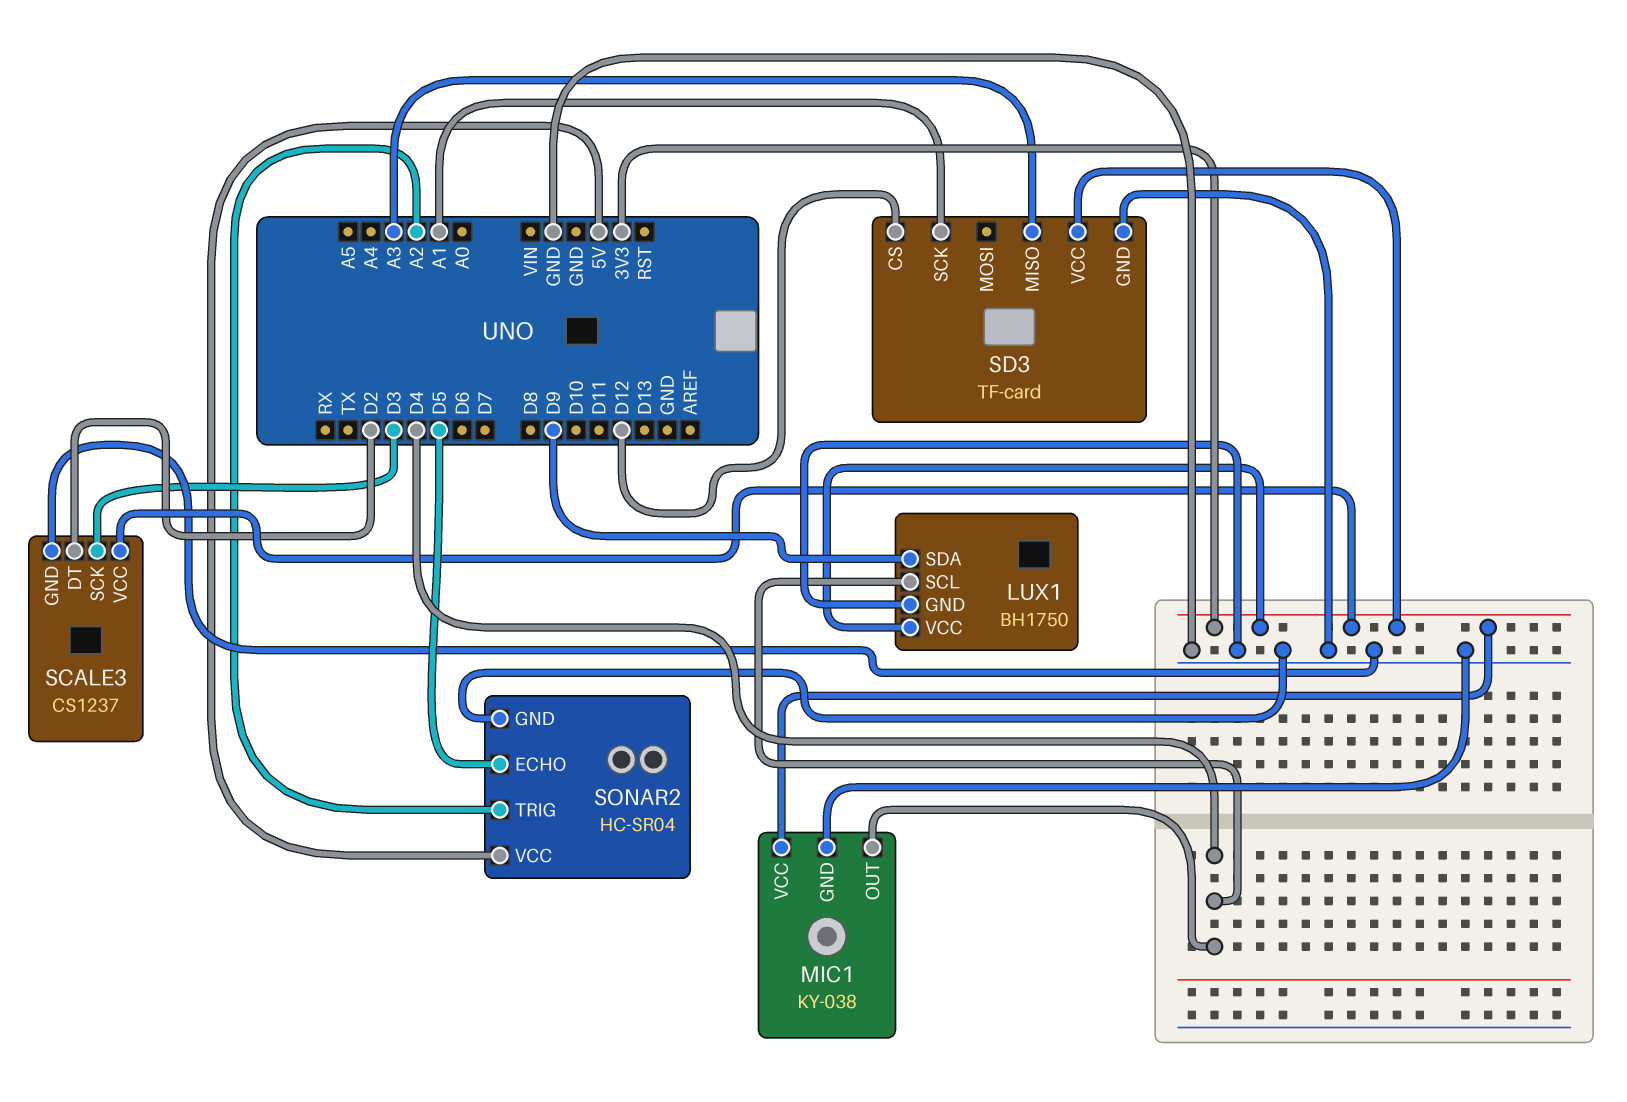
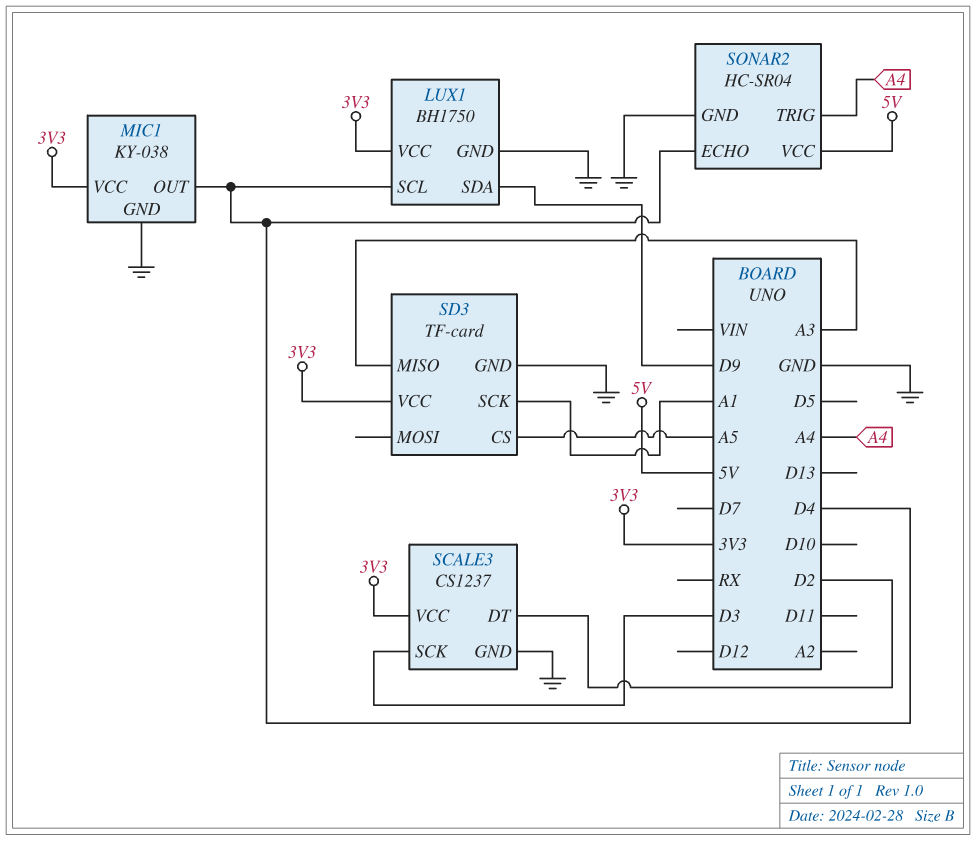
SD3 pin CS: D12 -> A5
SONAR2 pin ECHO: D5 -> D4
SONAR2 pin TRIG: A2 -> A4

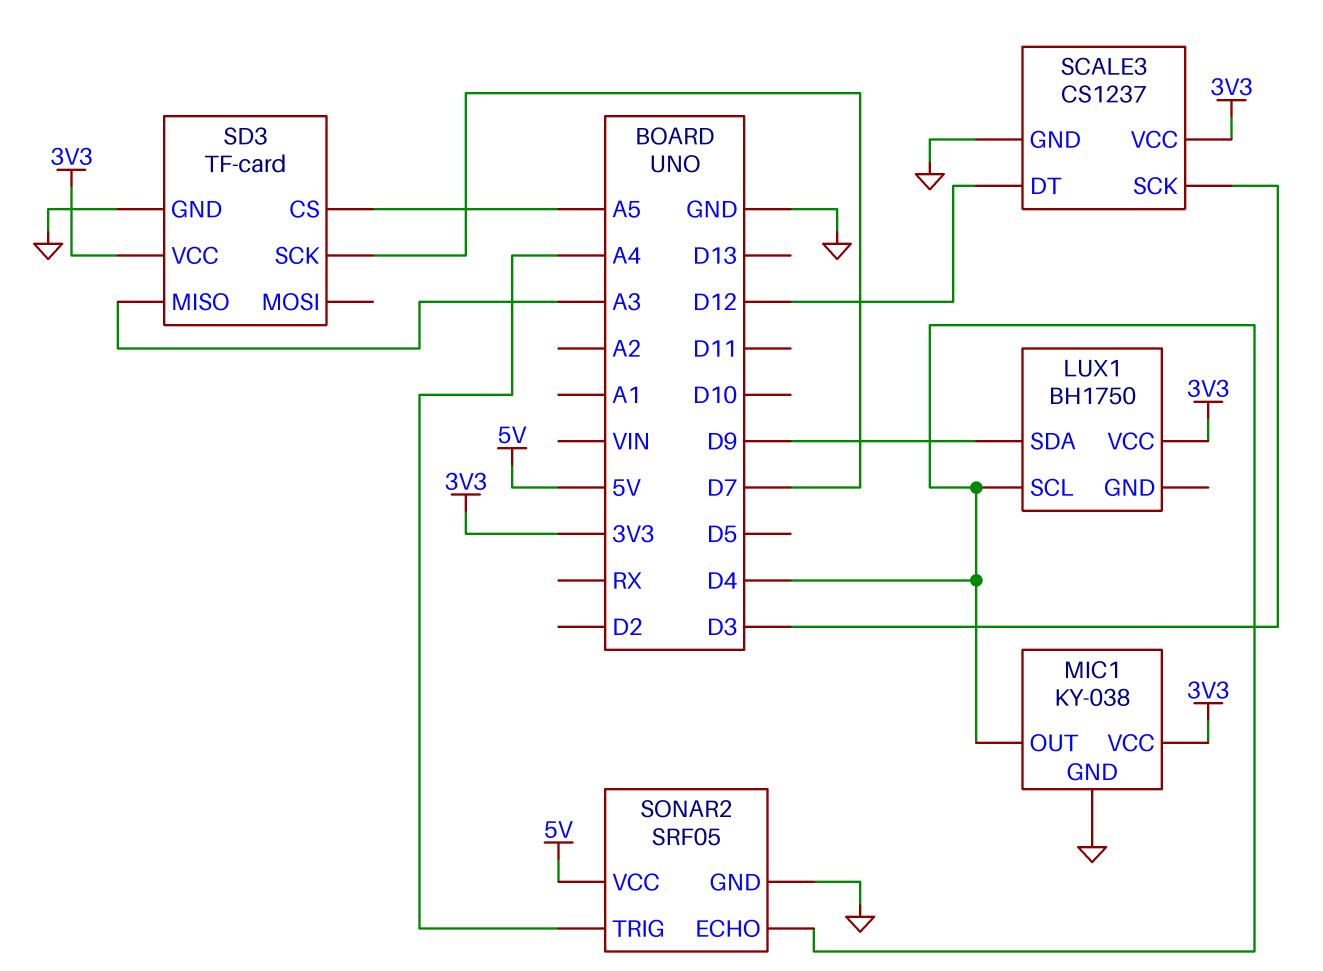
LUX1 pin GND: GND -> none
SCALE3 pin DT: D2 -> D12
SD3 pin SCK: A1 -> D7
SONAR2: HC-SR04 -> SRF05

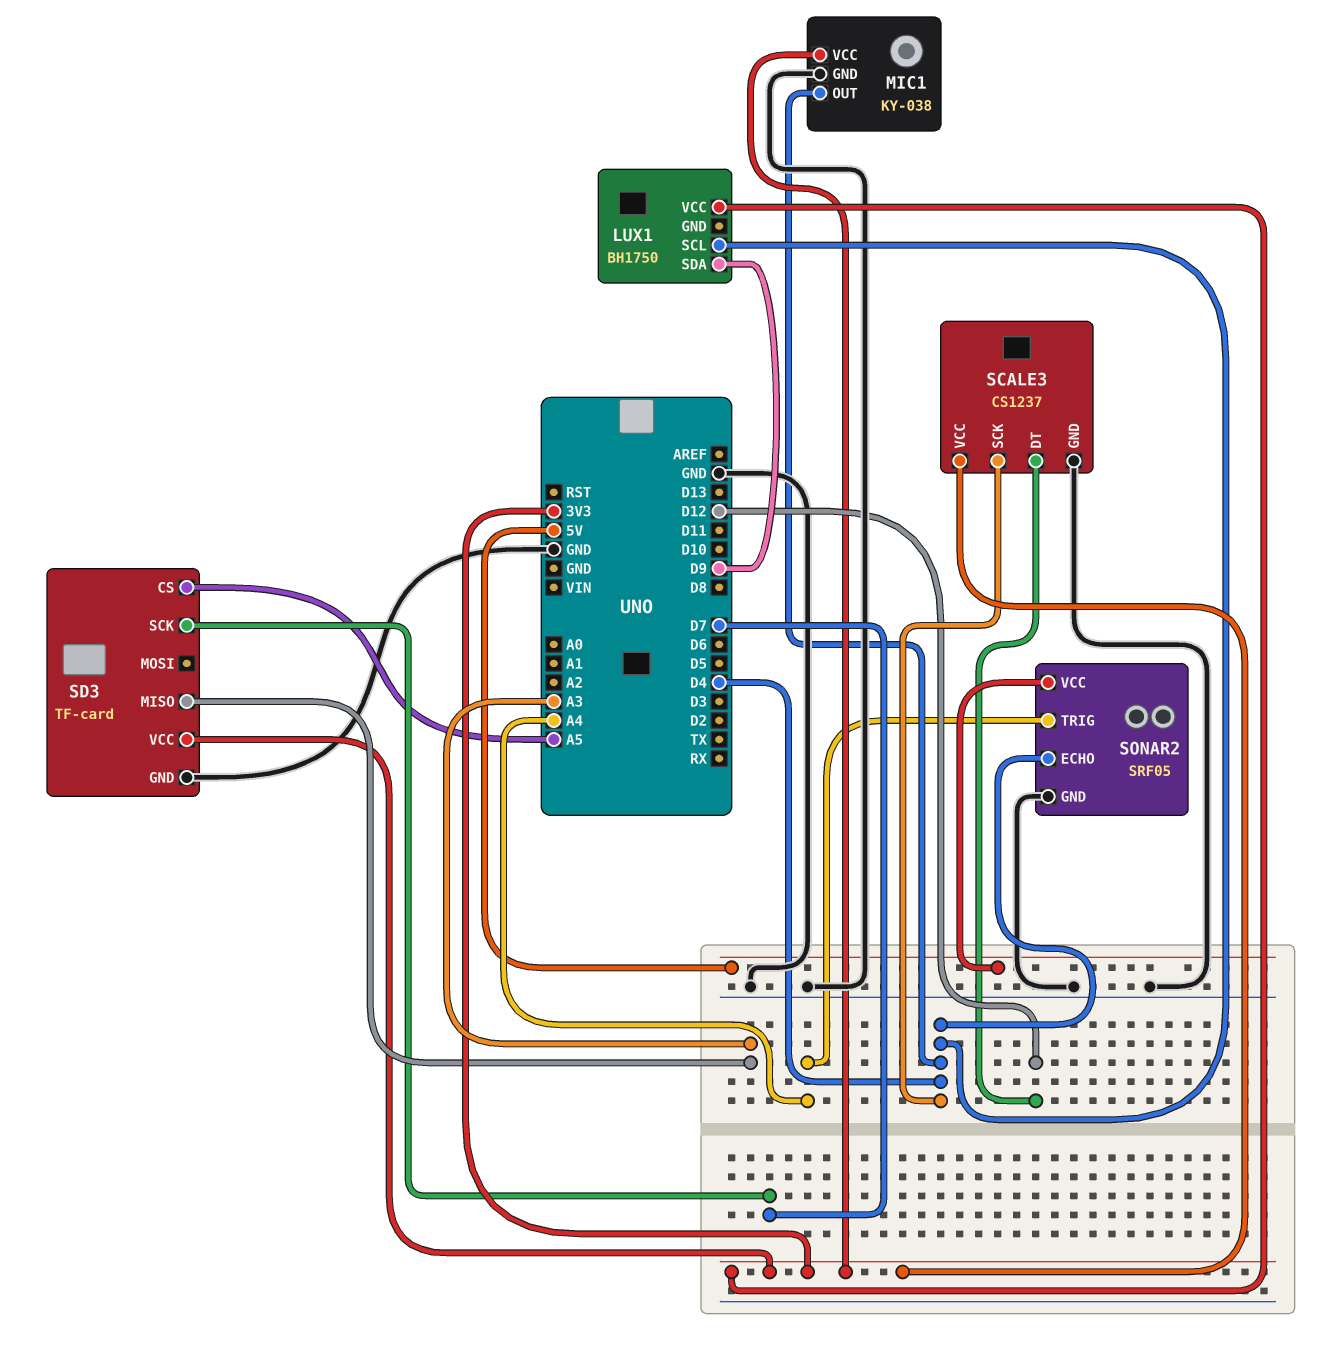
SCALE3 pin SCK: D3 -> D4

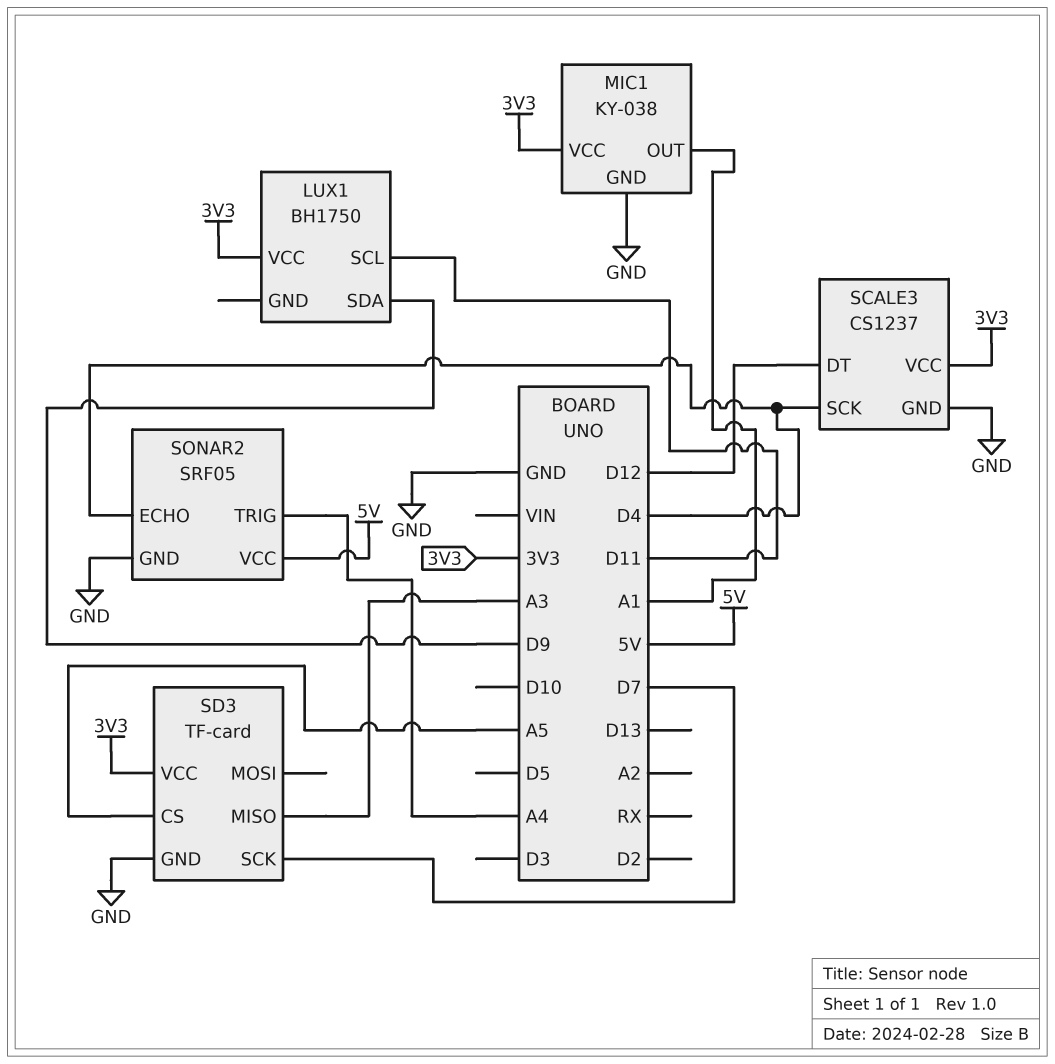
LUX1 pin SCL: D4 -> D11
MIC1 pin OUT: D4 -> A1

